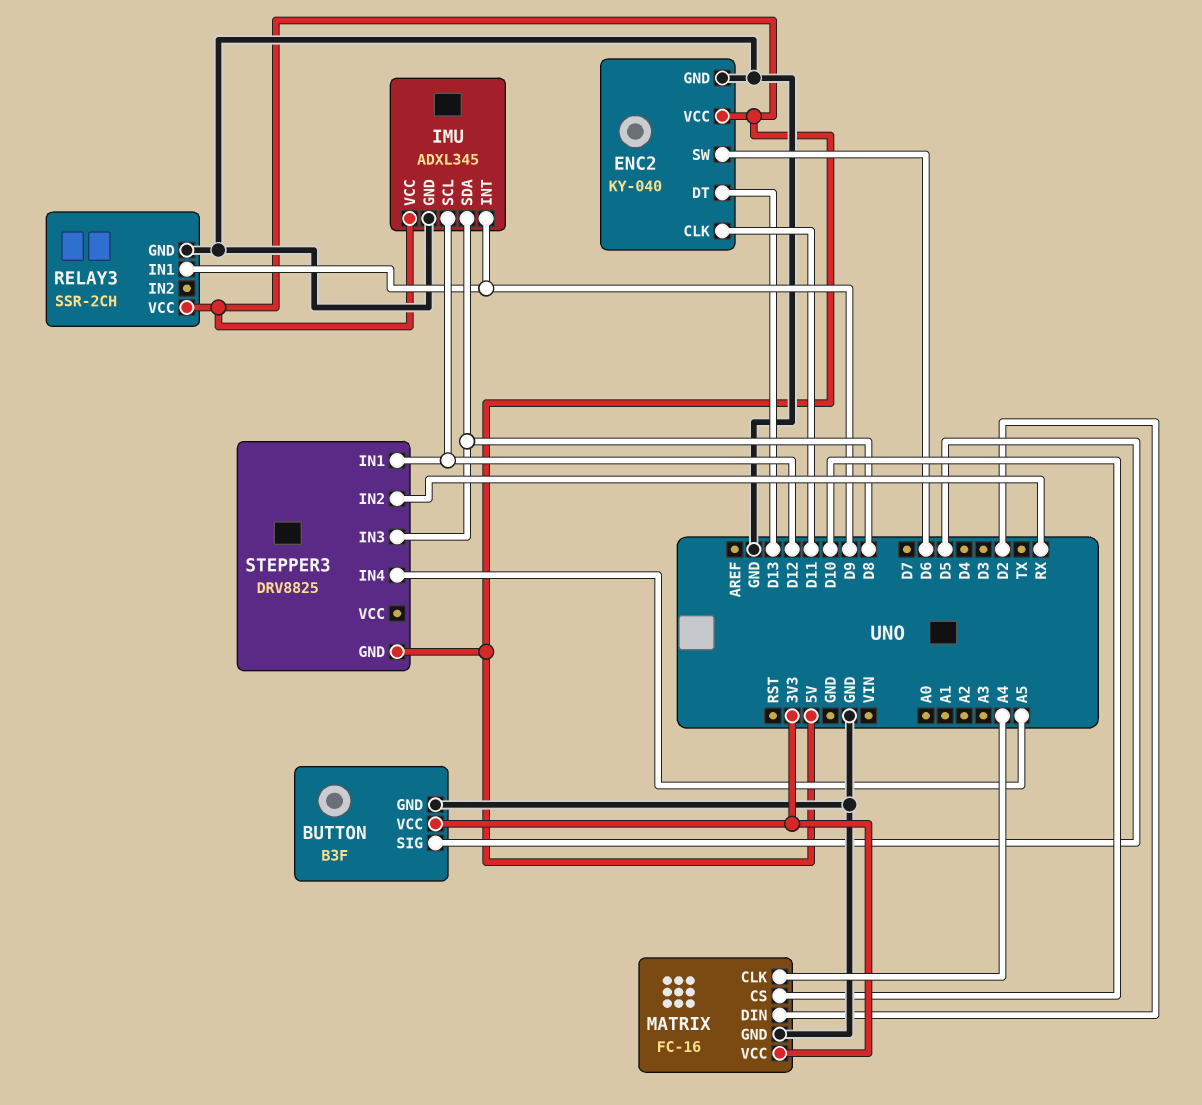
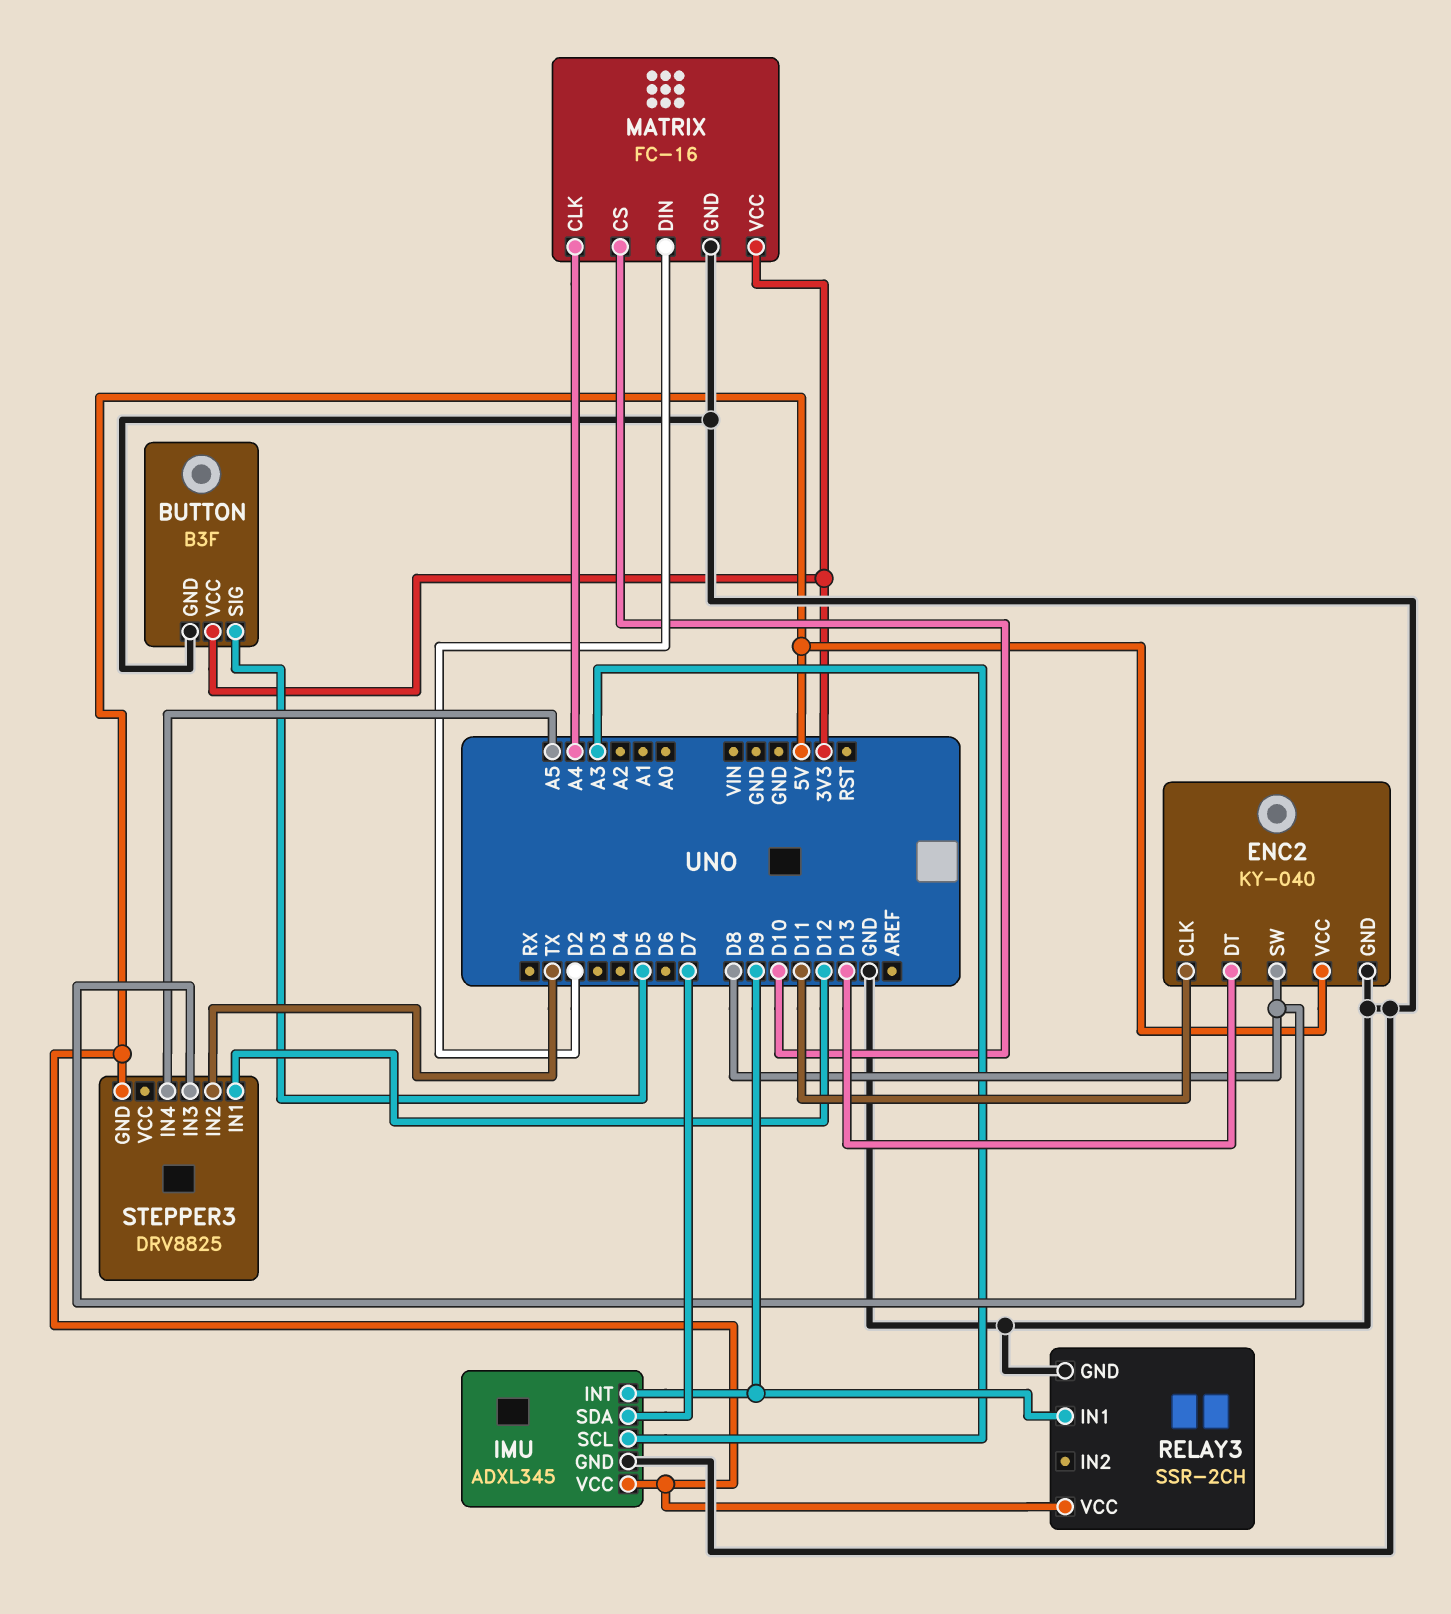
ENC2 pin SW: D6 -> D8
IMU pin SCL: D12 -> A3
IMU pin SDA: D8 -> D7
STEPPER3 pin IN2: RX -> TX

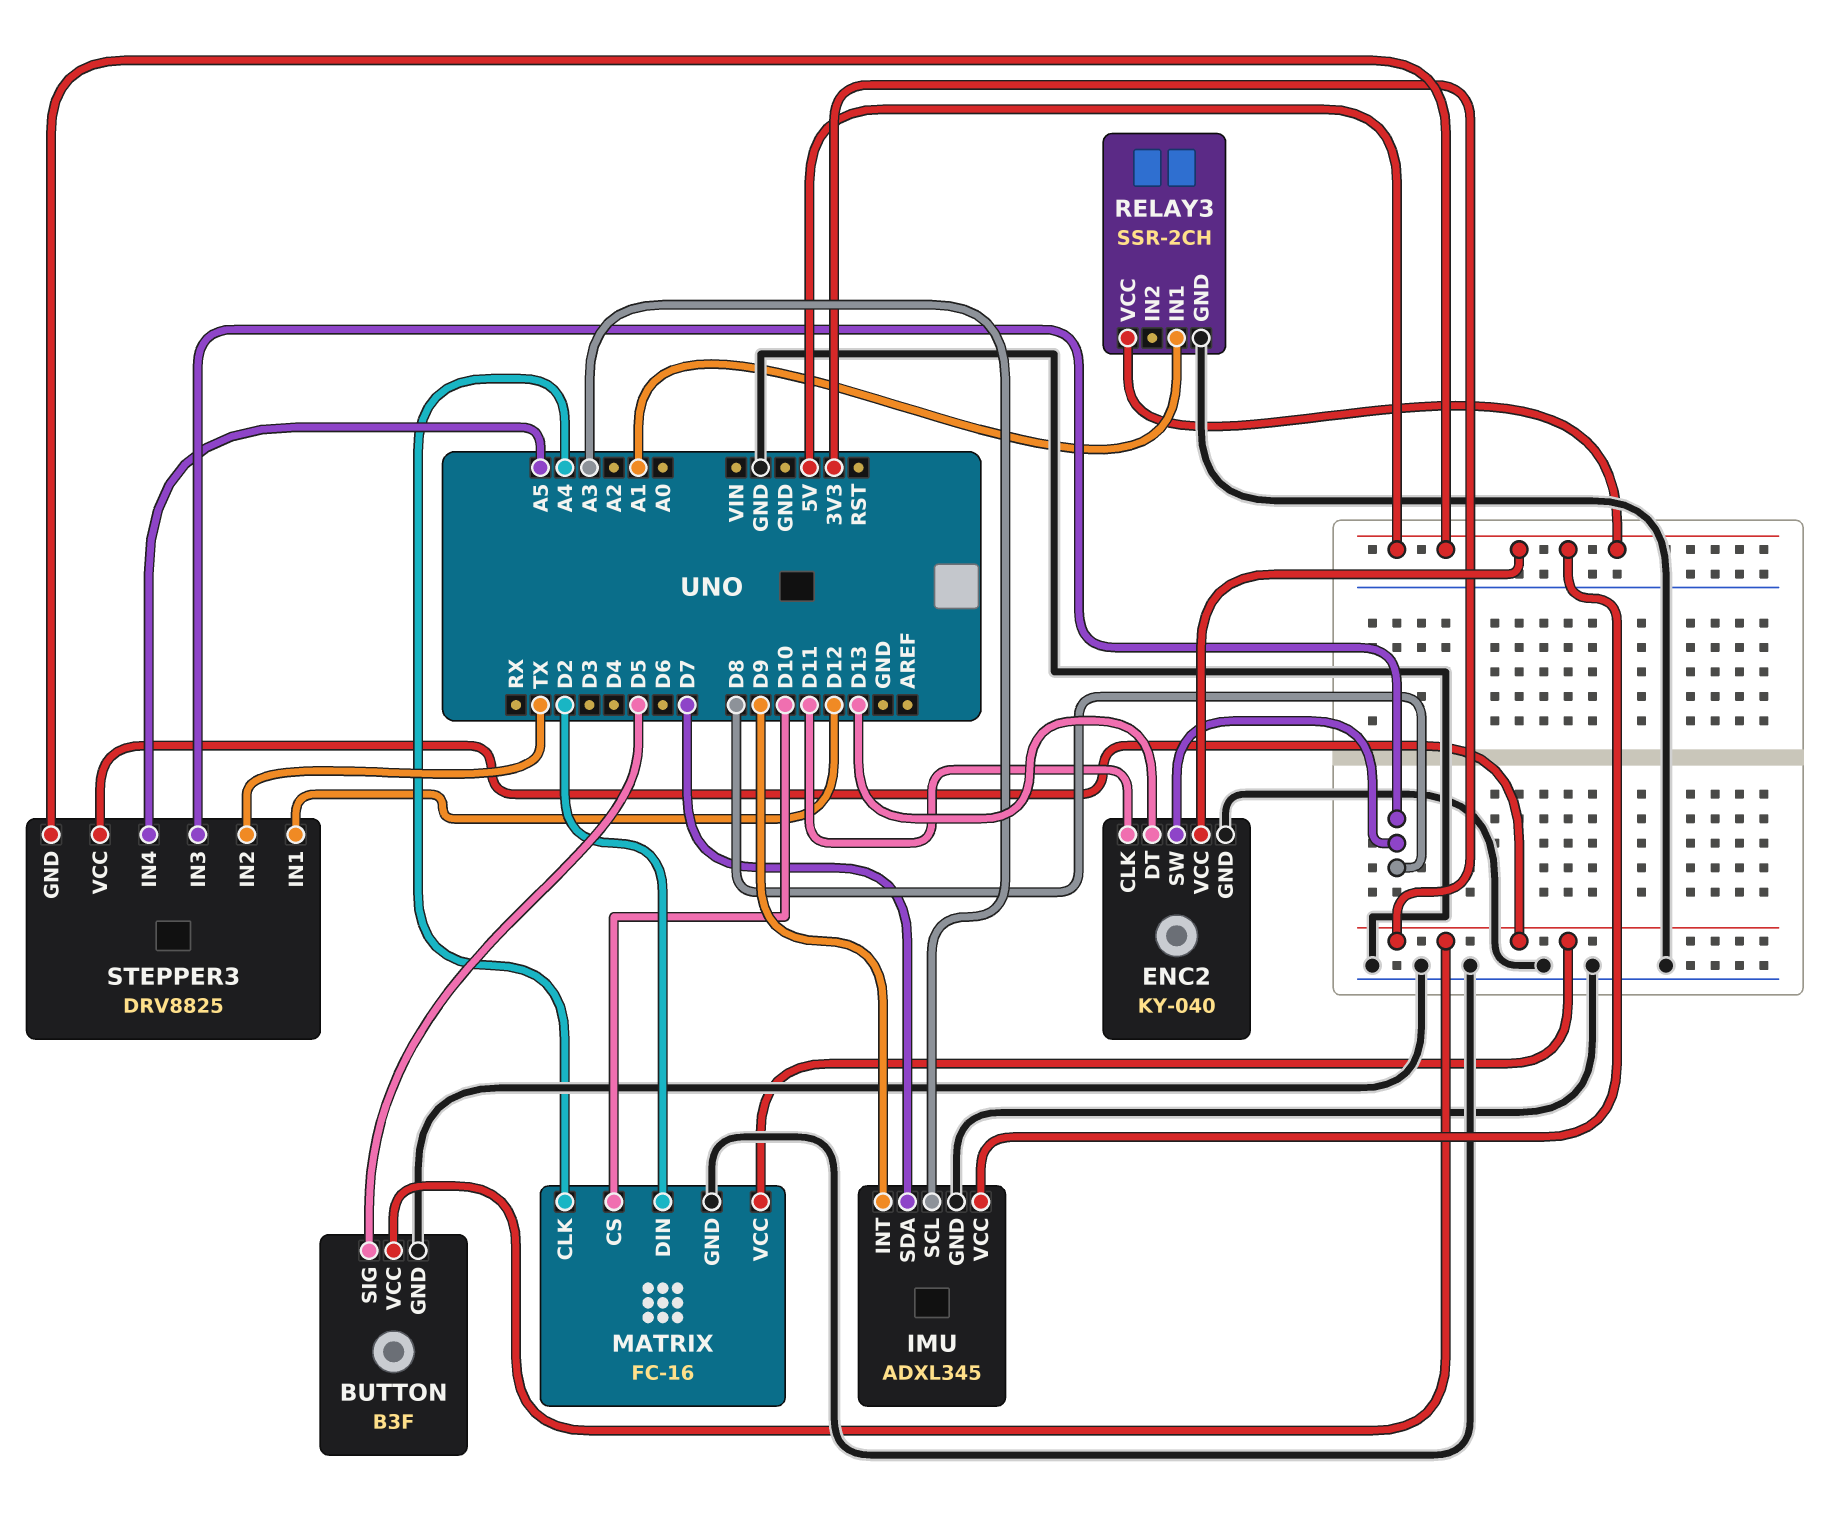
RELAY3 pin IN1: D9 -> A1
STEPPER3 pin VCC: none -> 3V3

